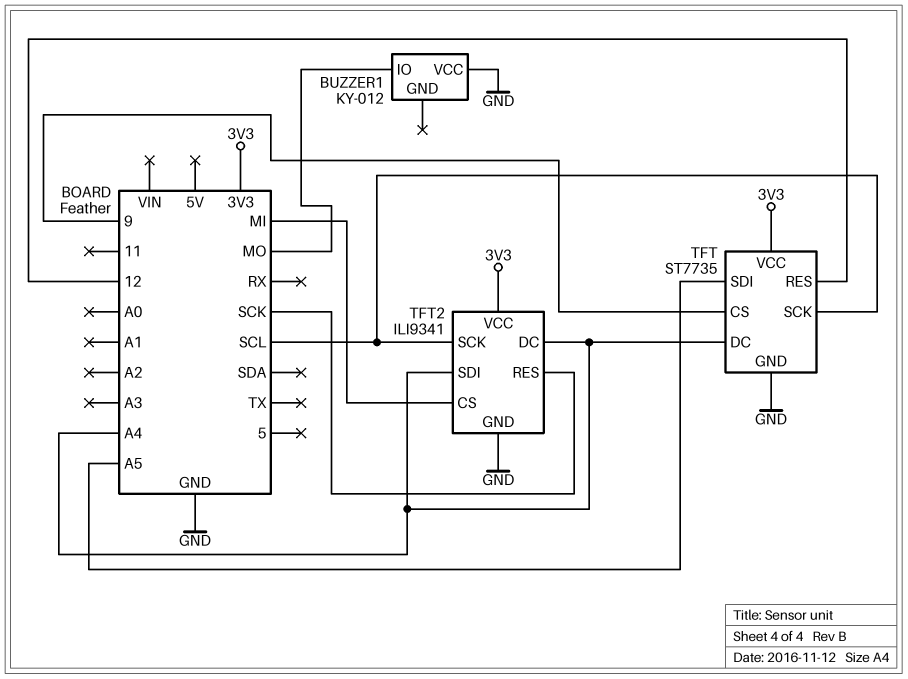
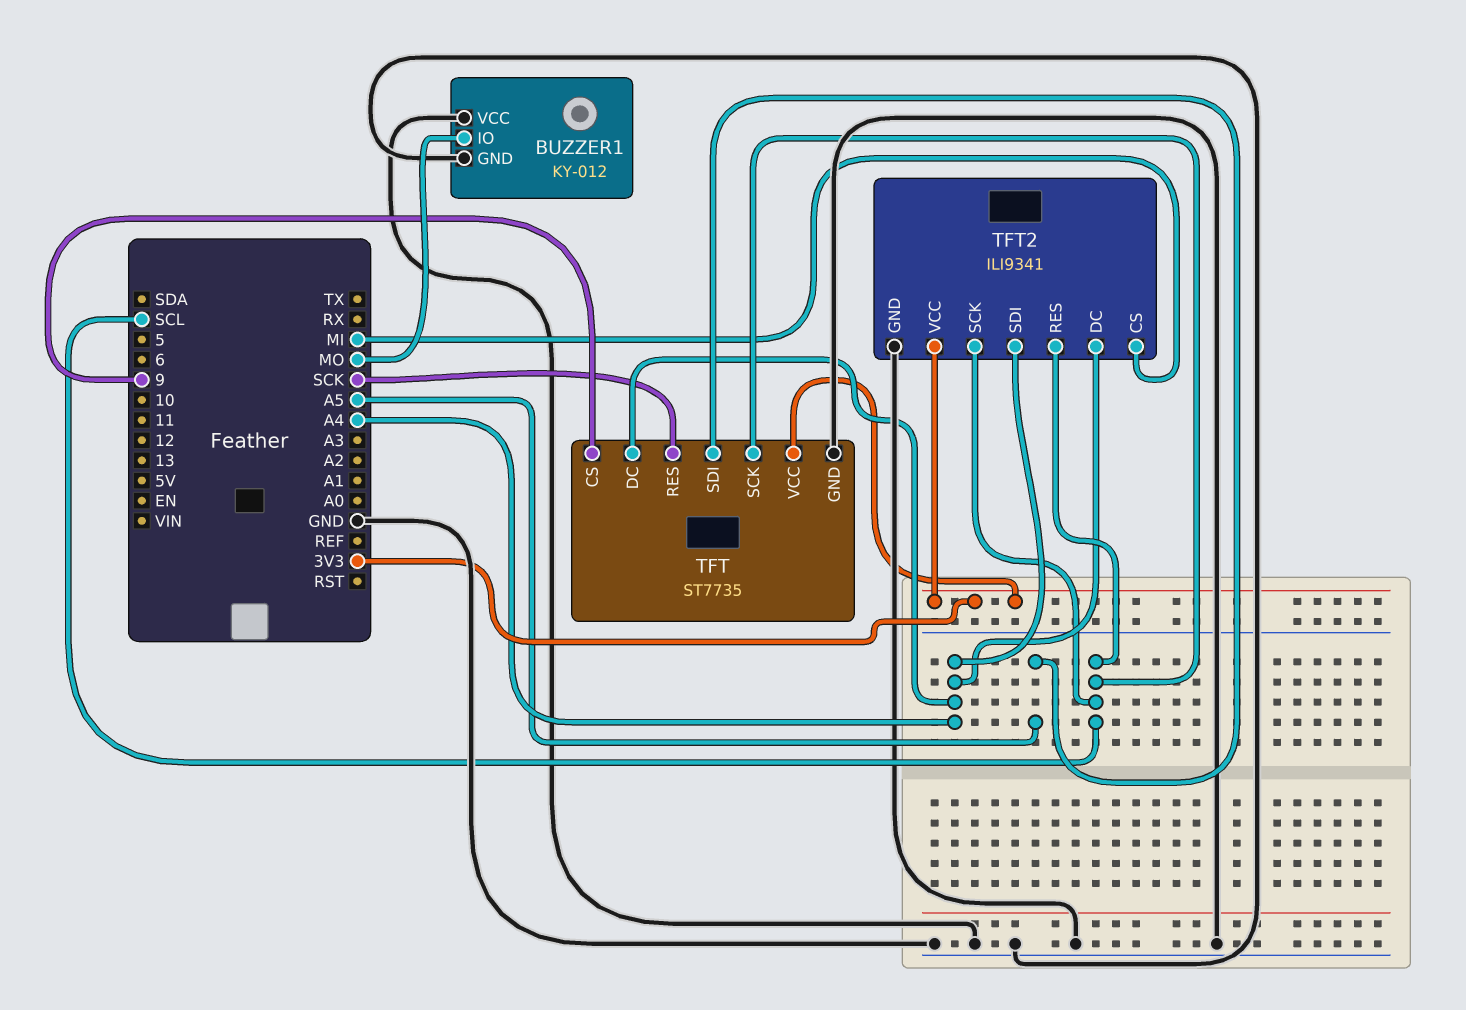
BUZZER1 pin GND: none -> GND
TFT pin RES: 12 -> SCK
TFT2 pin RES: SCK -> SCL

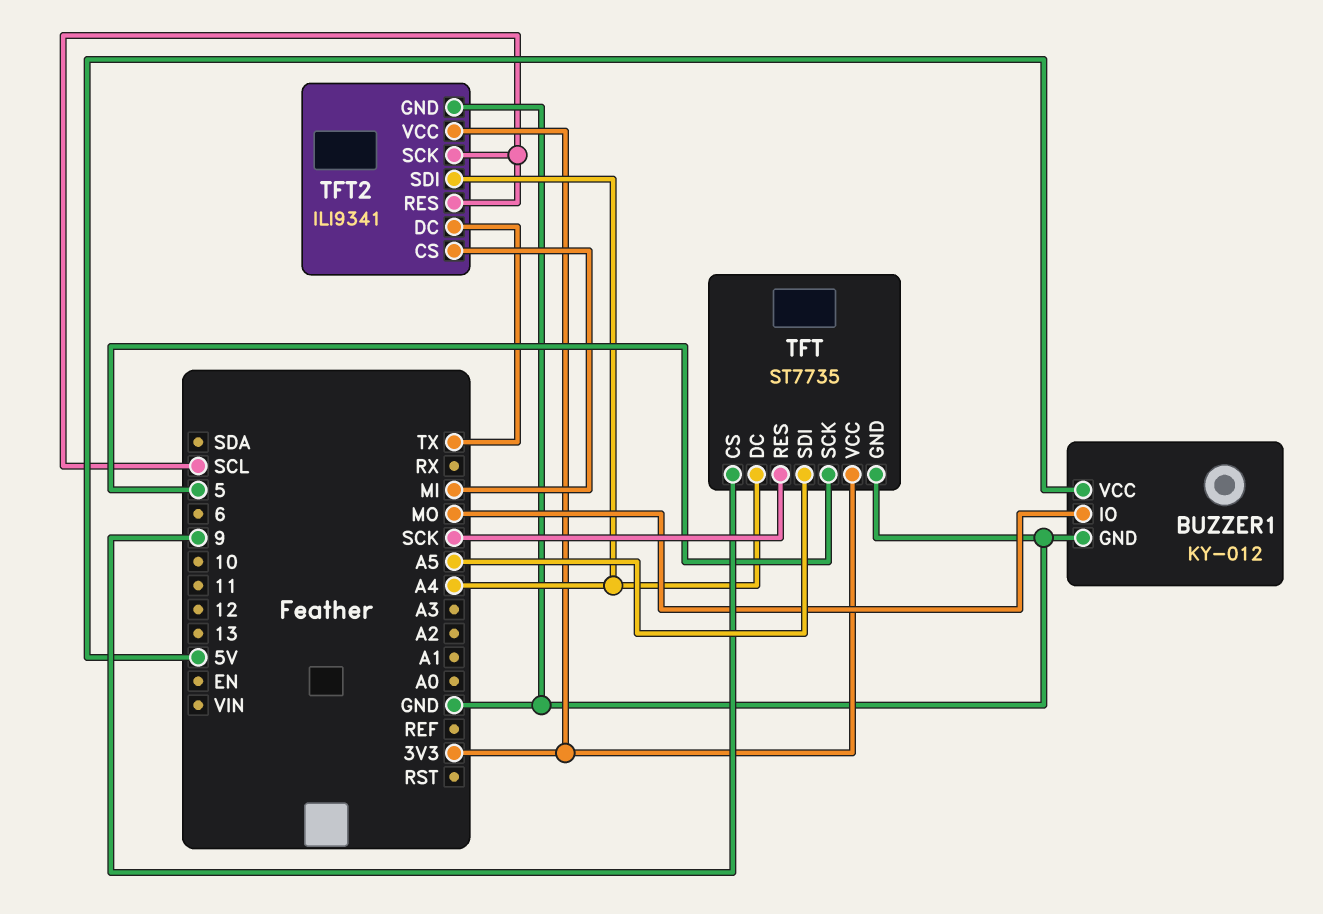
BUZZER1 pin VCC: GND -> 5V
TFT pin SCK: SCL -> 5
TFT2 pin DC: A4 -> TX

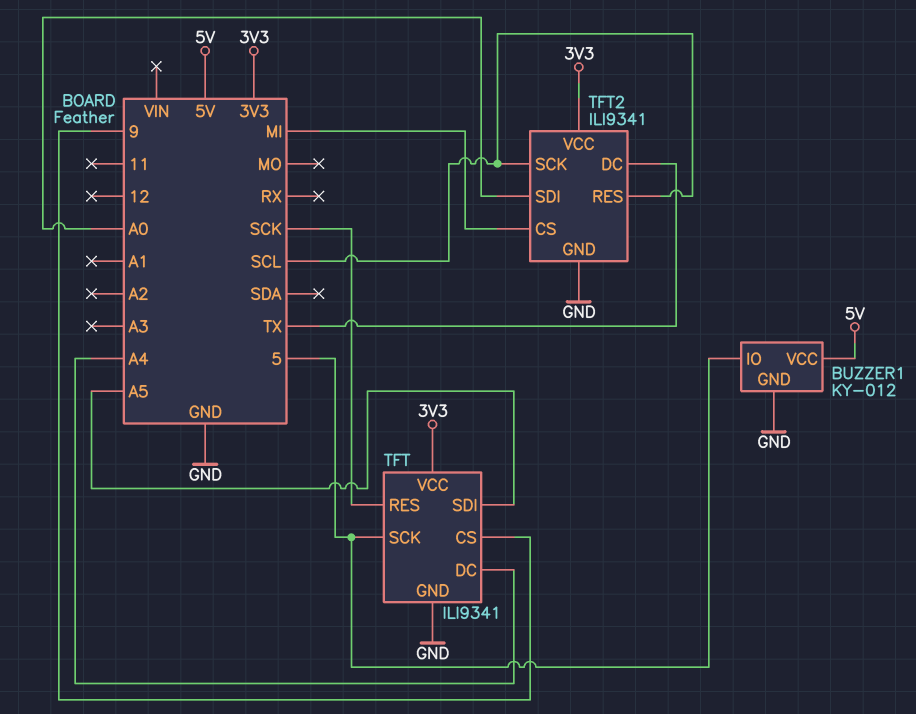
BUZZER1 pin IO: MO -> 5
TFT: ST7735 -> ILI9341
TFT2 pin SDI: A4 -> A0

